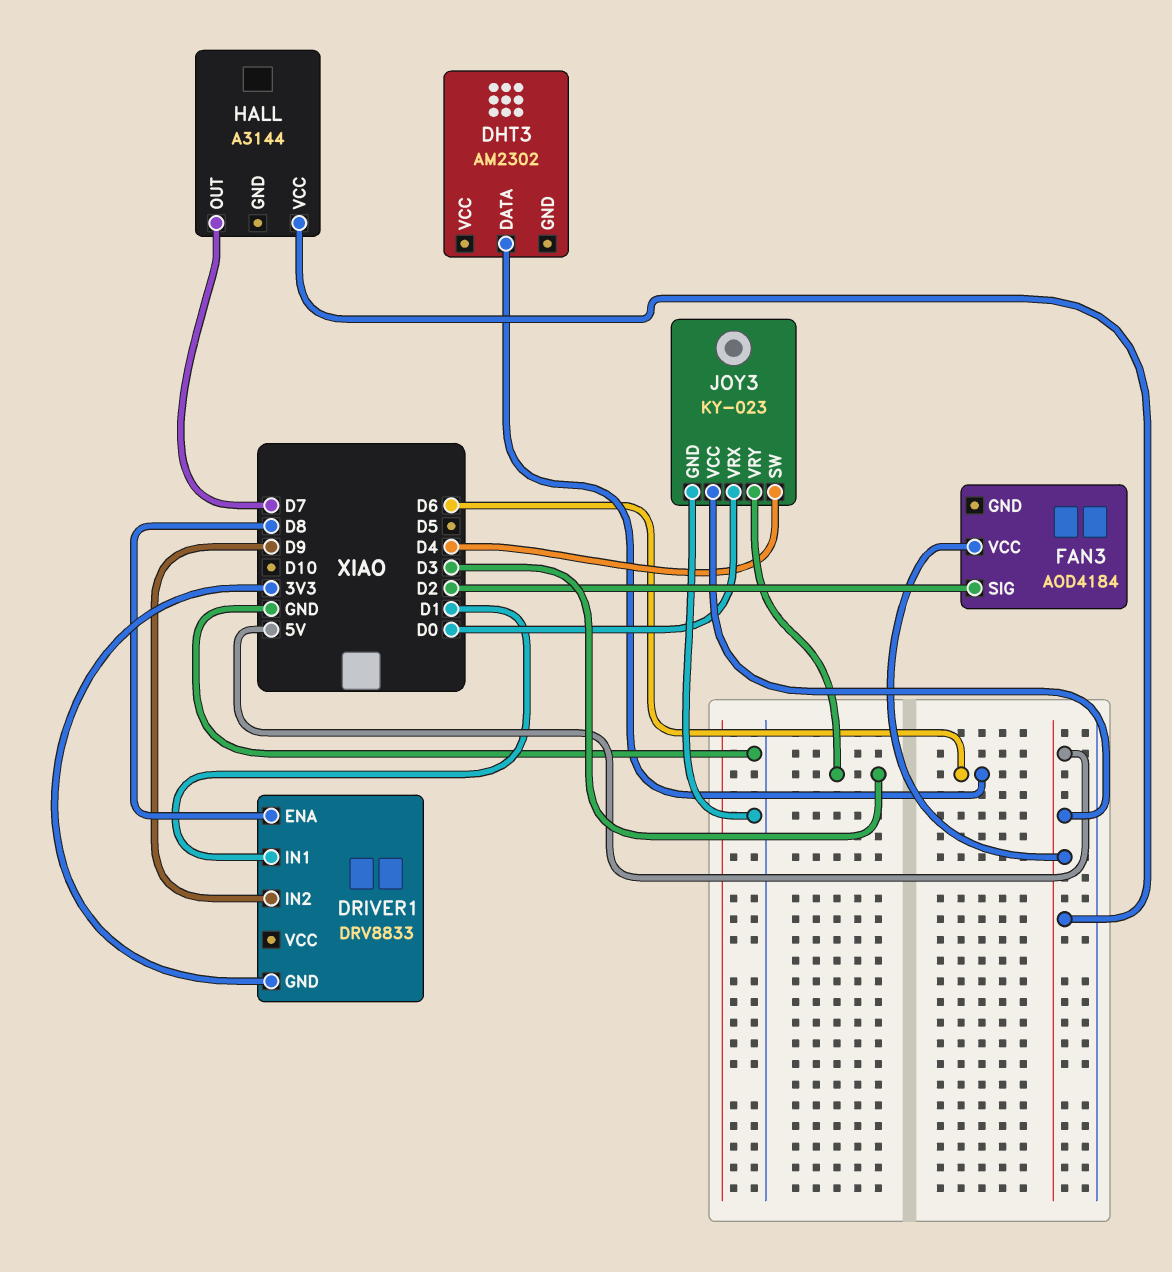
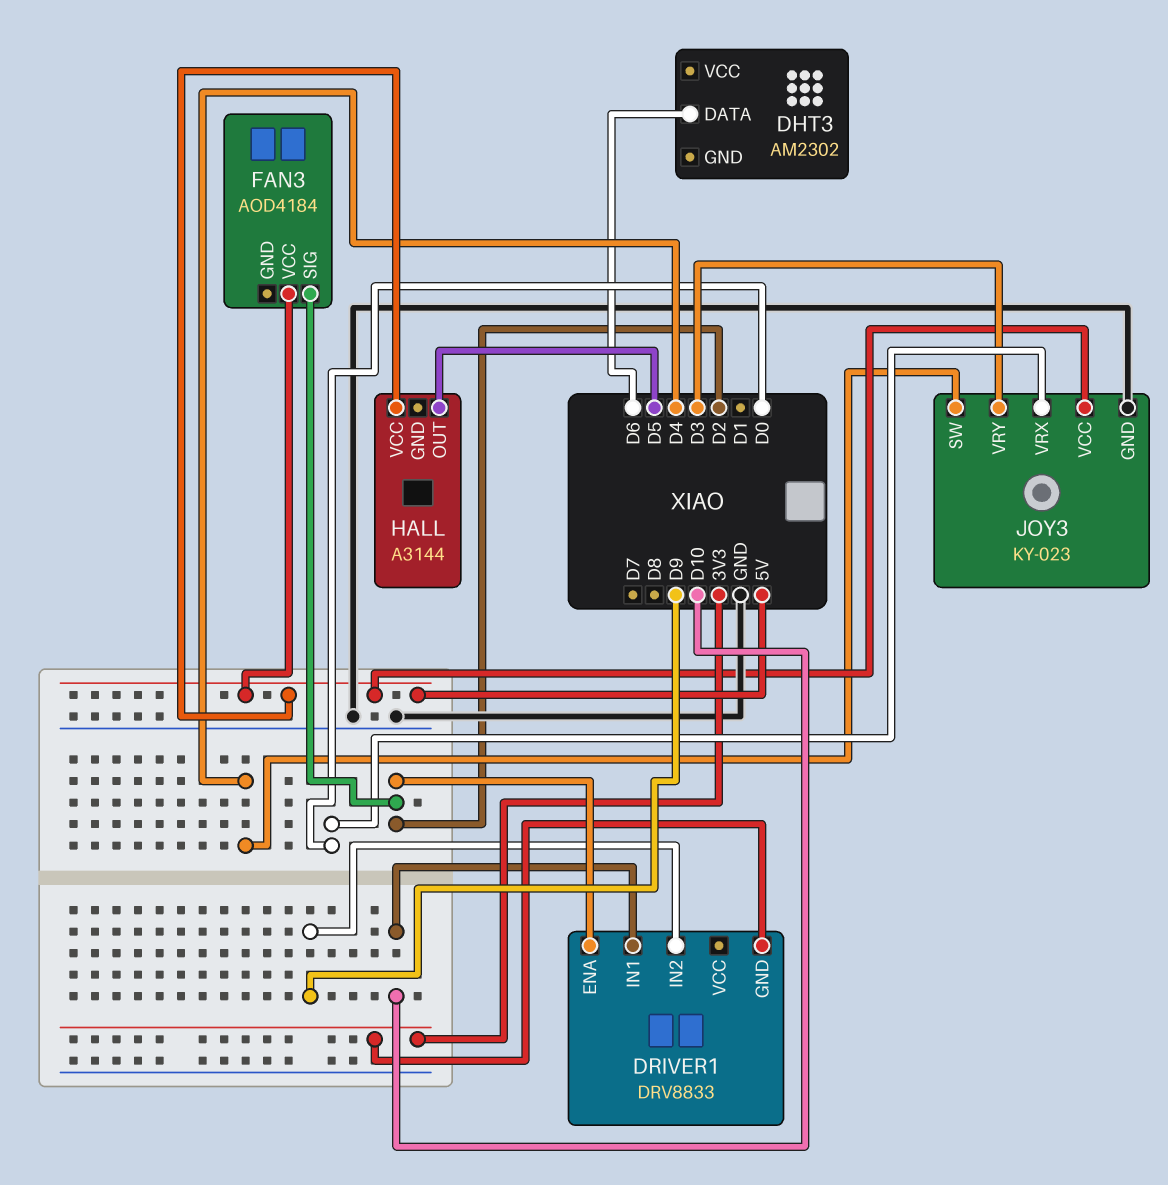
DRIVER1 pin ENA: D8 -> D2
DRIVER1 pin IN1: D1 -> D10
HALL pin OUT: D7 -> D5

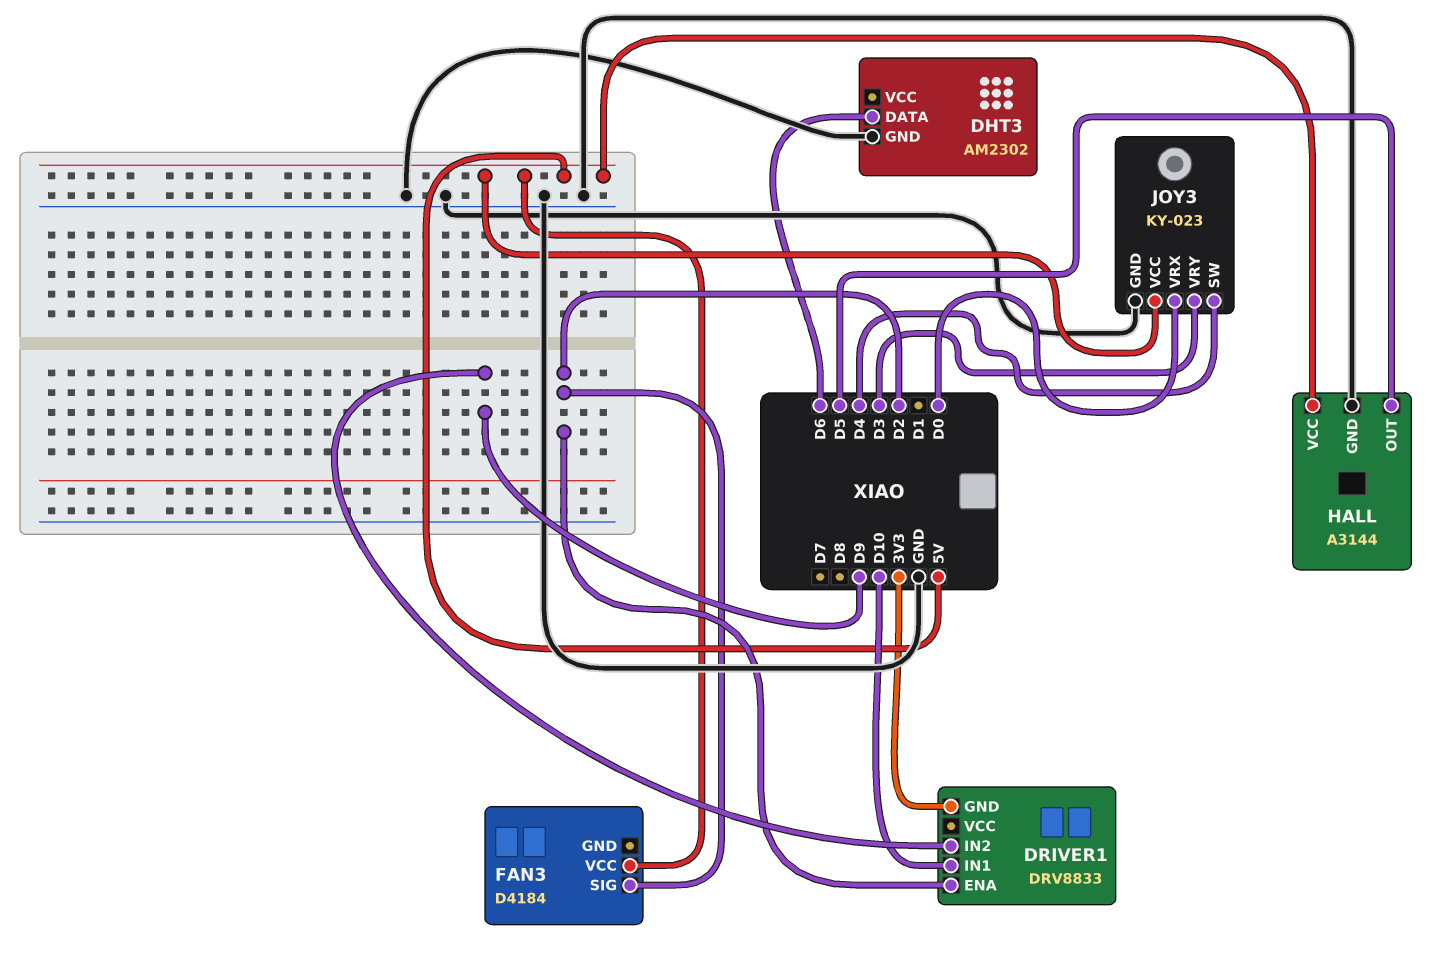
DHT3 pin GND: none -> GND
FAN3: AOD4184 -> D4184
HALL pin GND: none -> GND

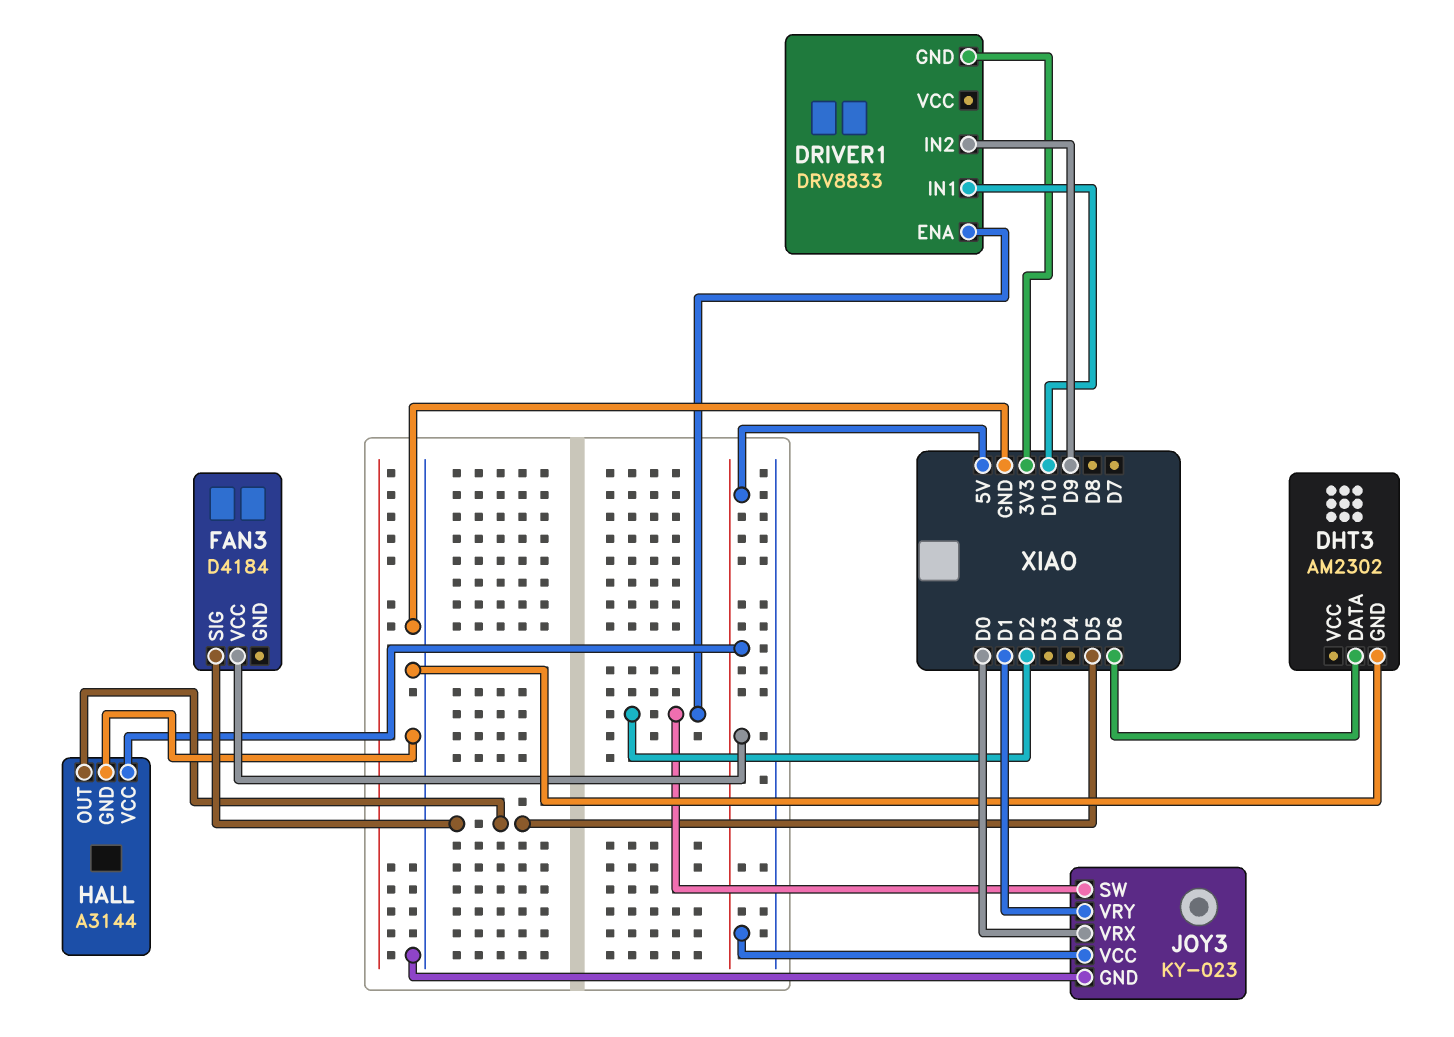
FAN3 pin SIG: D2 -> D5
JOY3 pin SW: D4 -> D2
JOY3 pin VRY: D3 -> D1

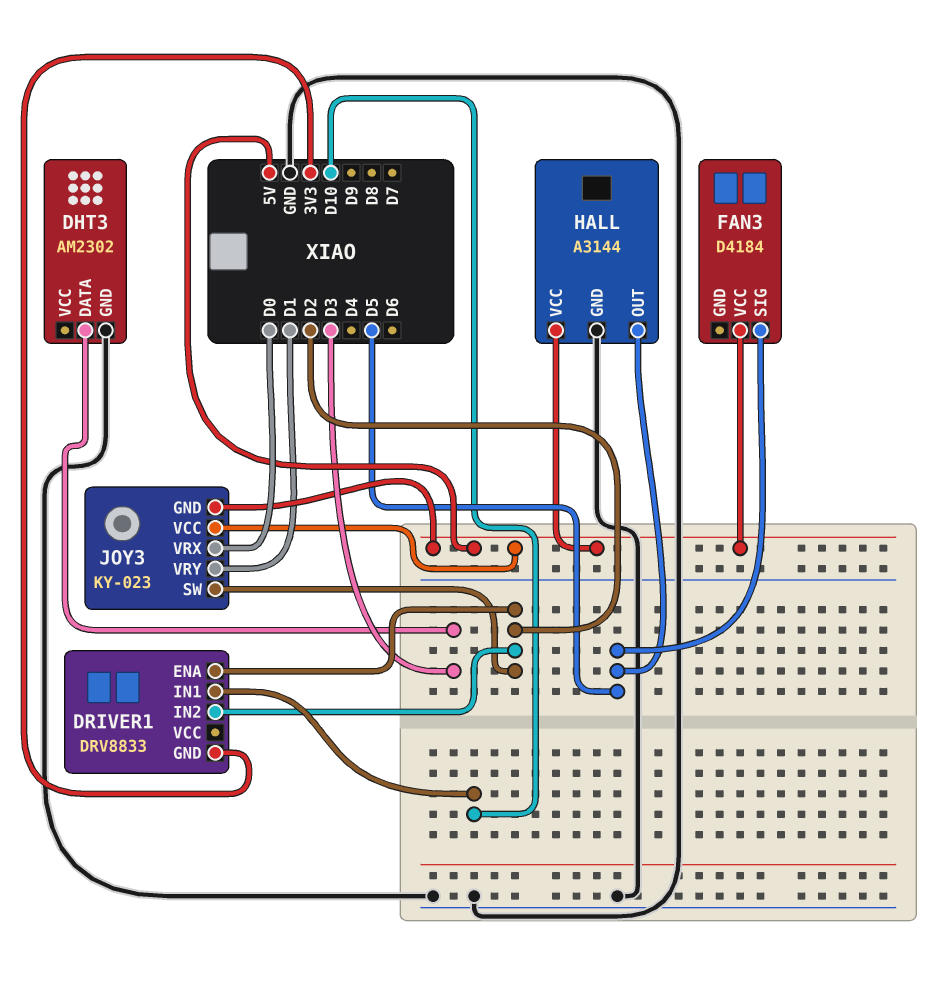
DHT3 pin DATA: D6 -> D3
DRIVER1 pin IN2: D9 -> D2
JOY3 pin GND: GND -> 5V

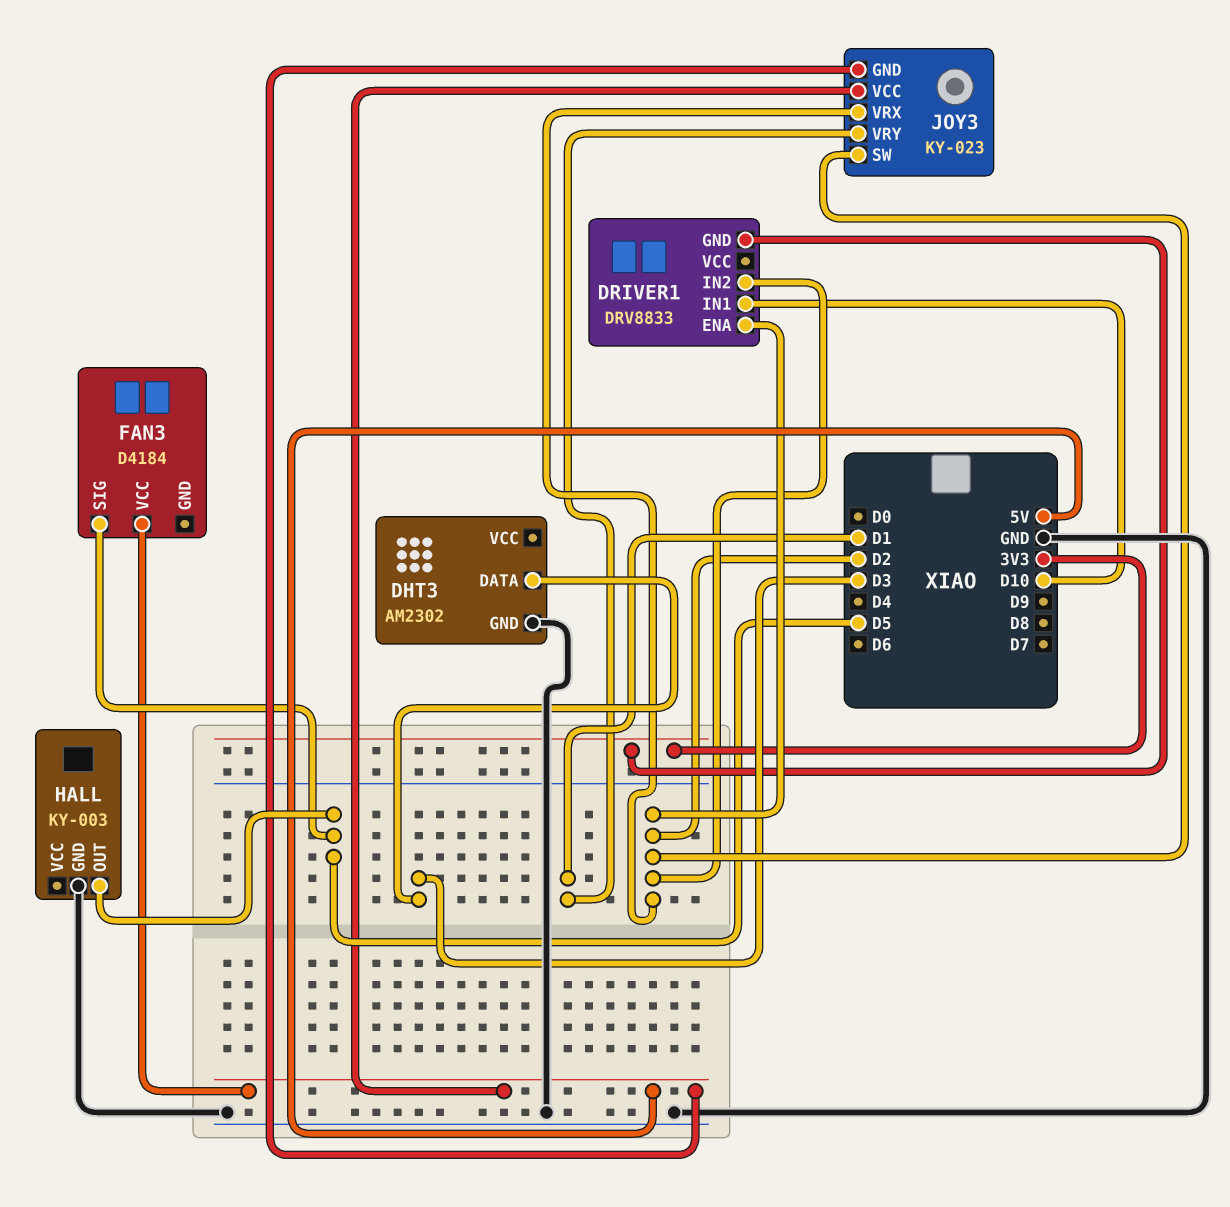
HALL: A3144 -> KY-003
HALL pin VCC: 5V -> none
JOY3 pin VRX: D0 -> D2

